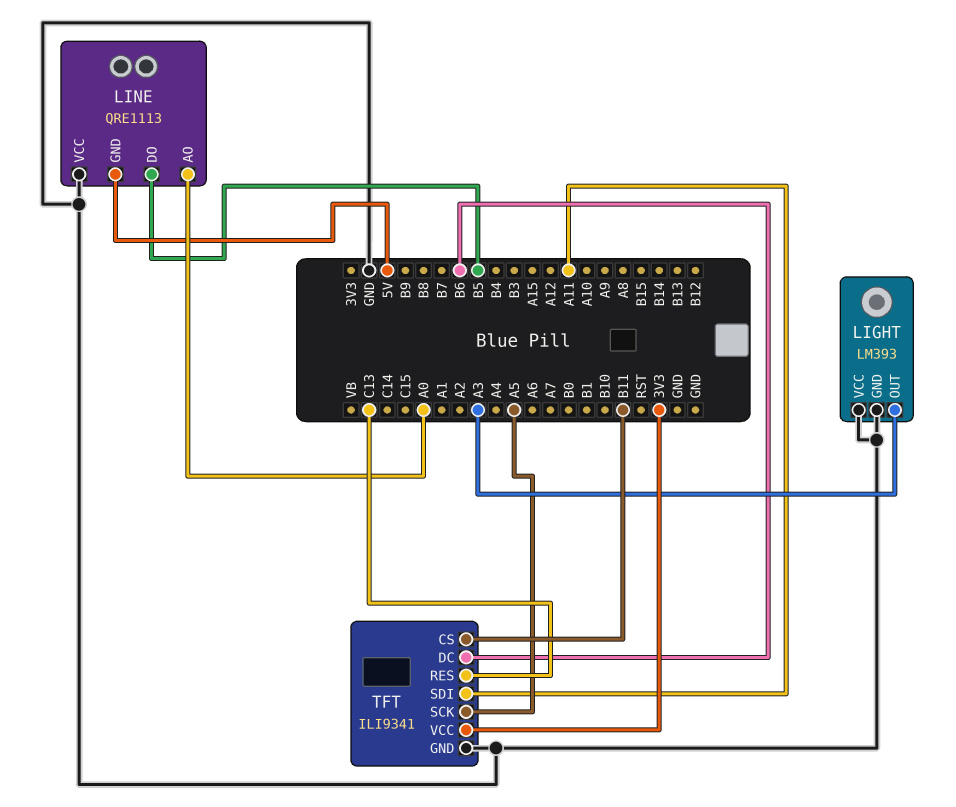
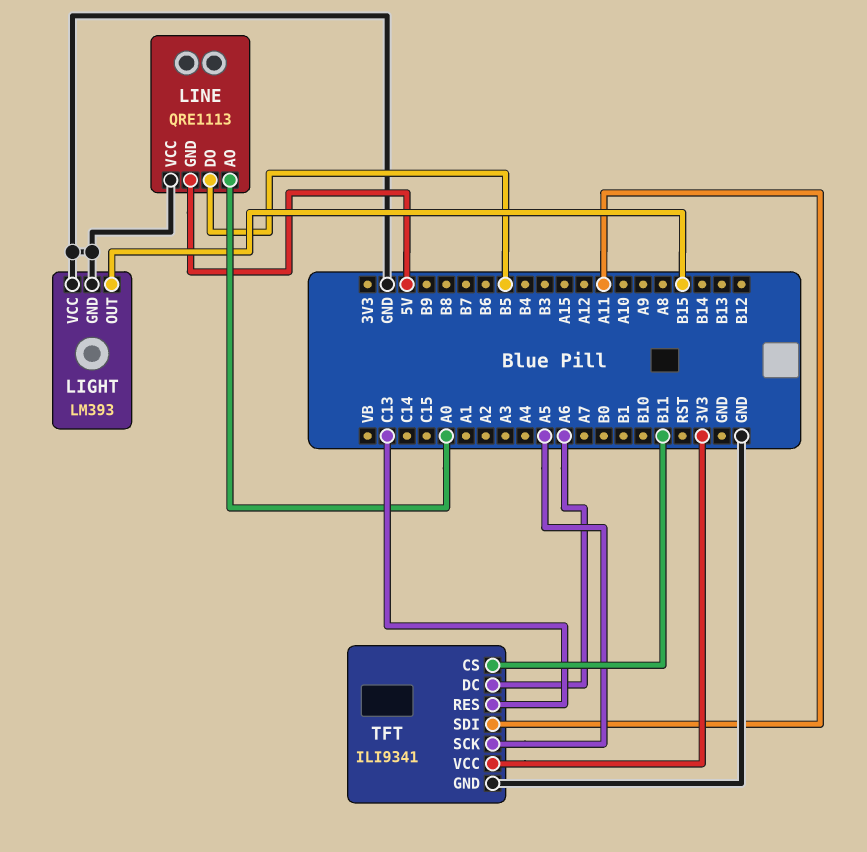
LIGHT pin OUT: A3 -> B15
TFT pin DC: B6 -> A6

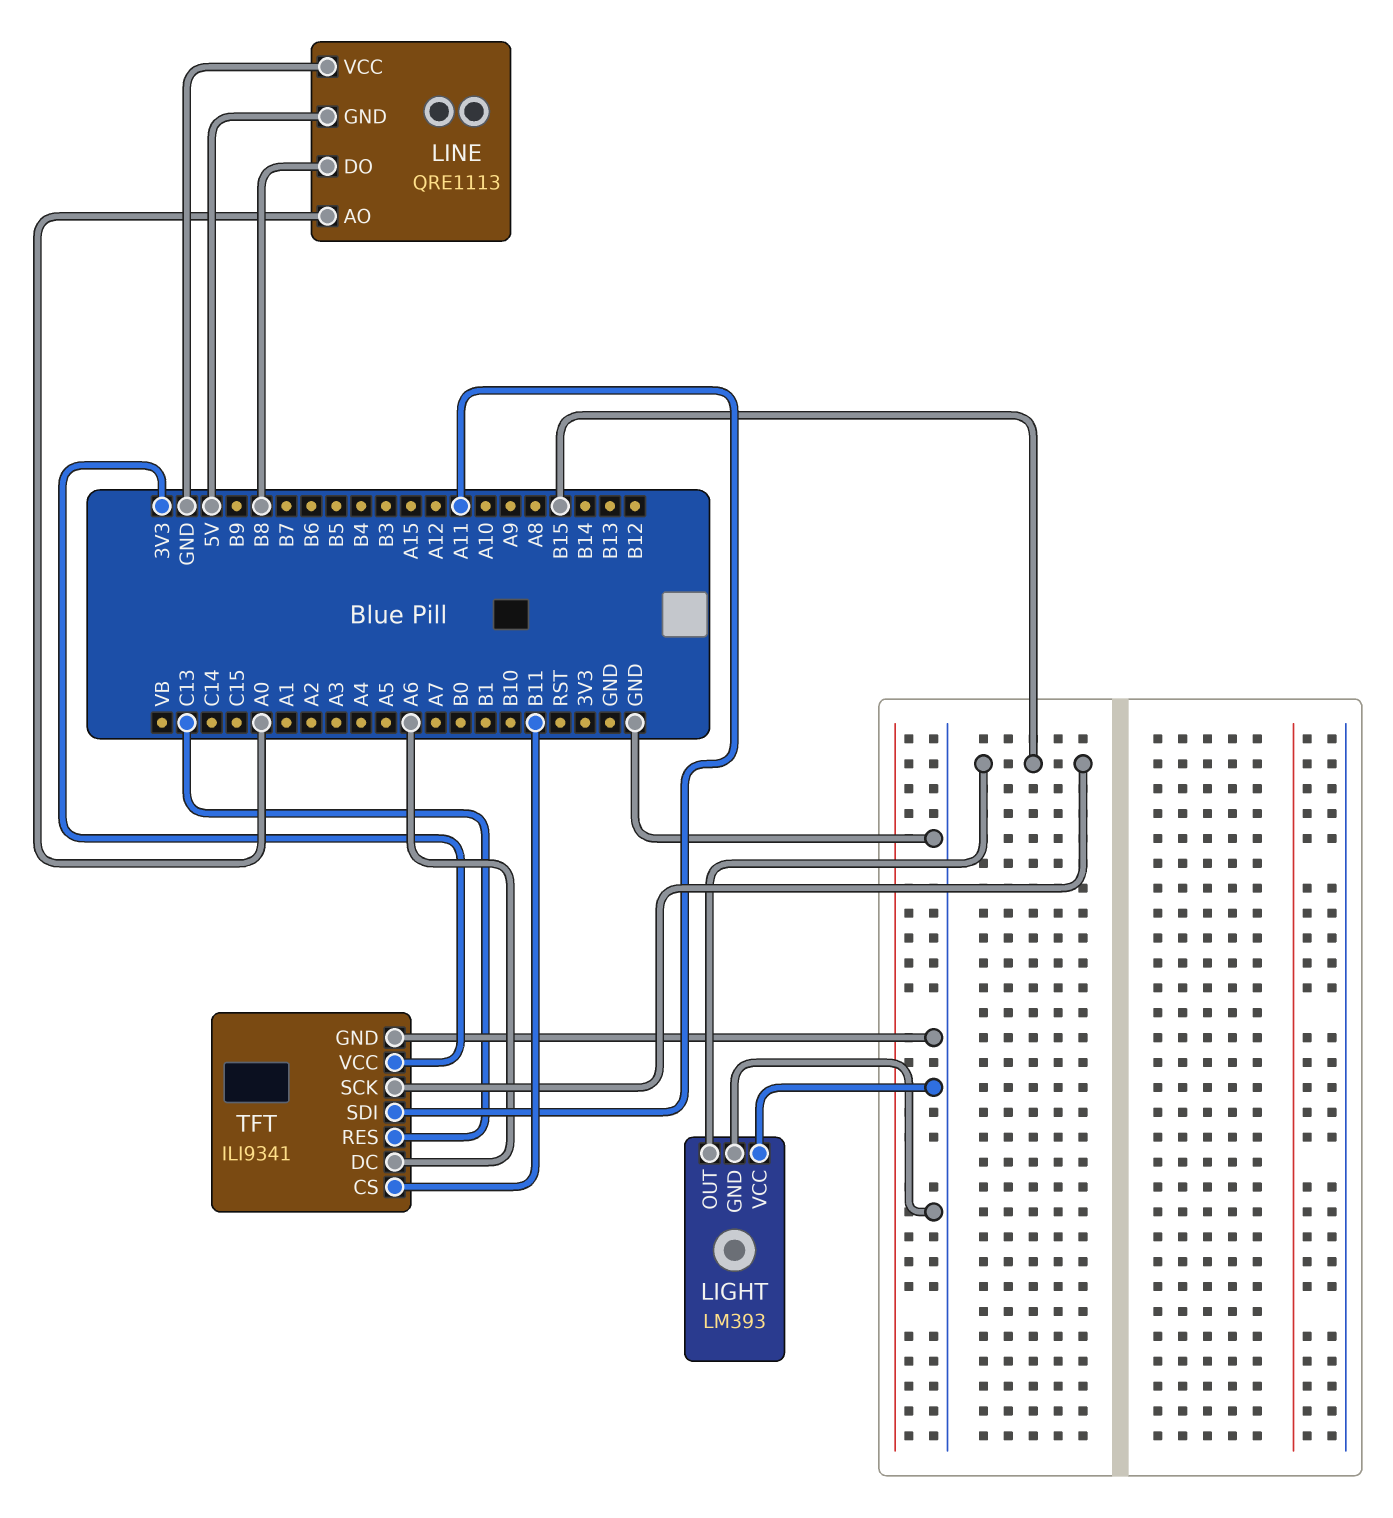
LINE pin DO: B5 -> B8
TFT pin SCK: A5 -> B15

